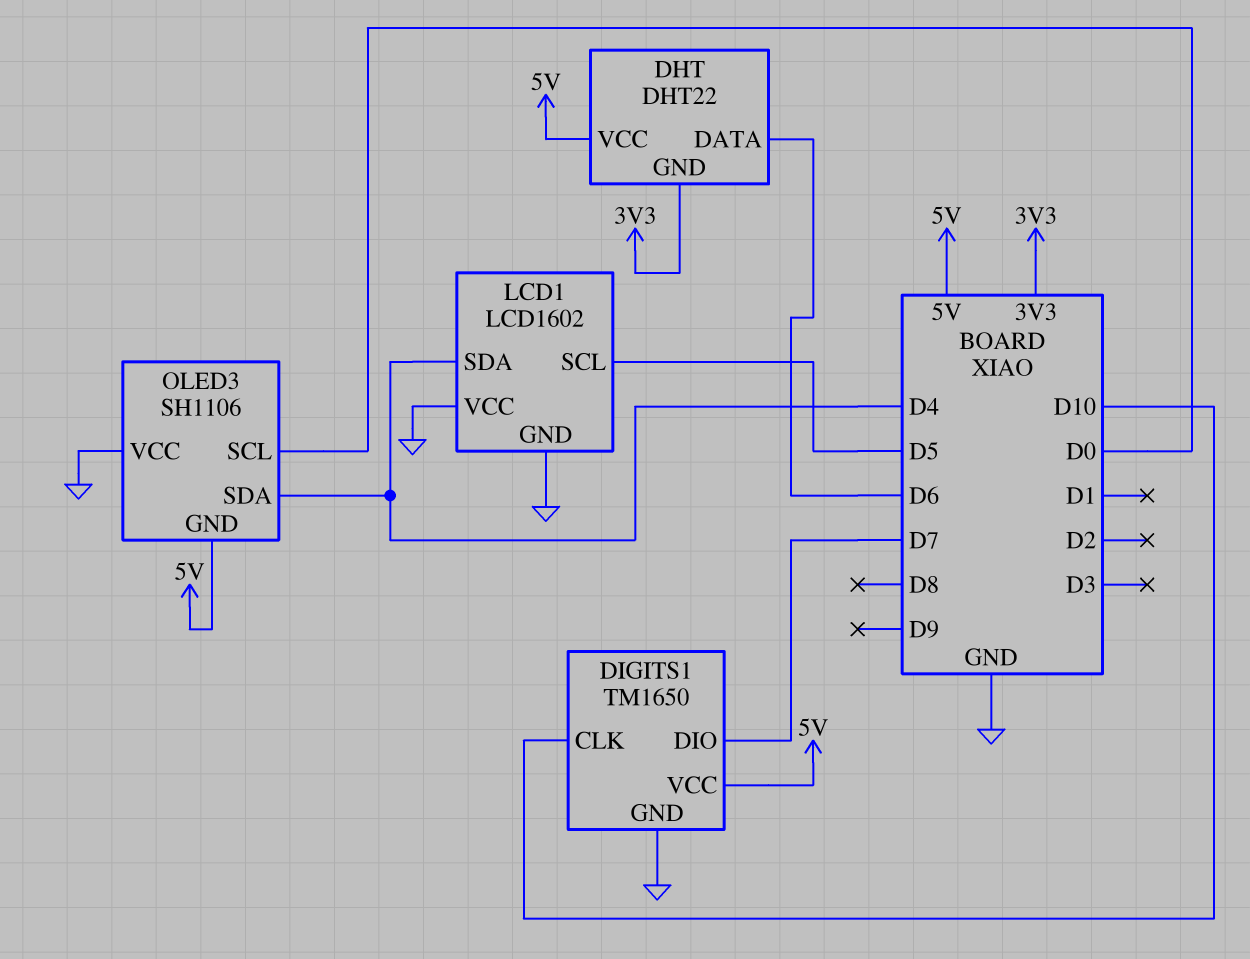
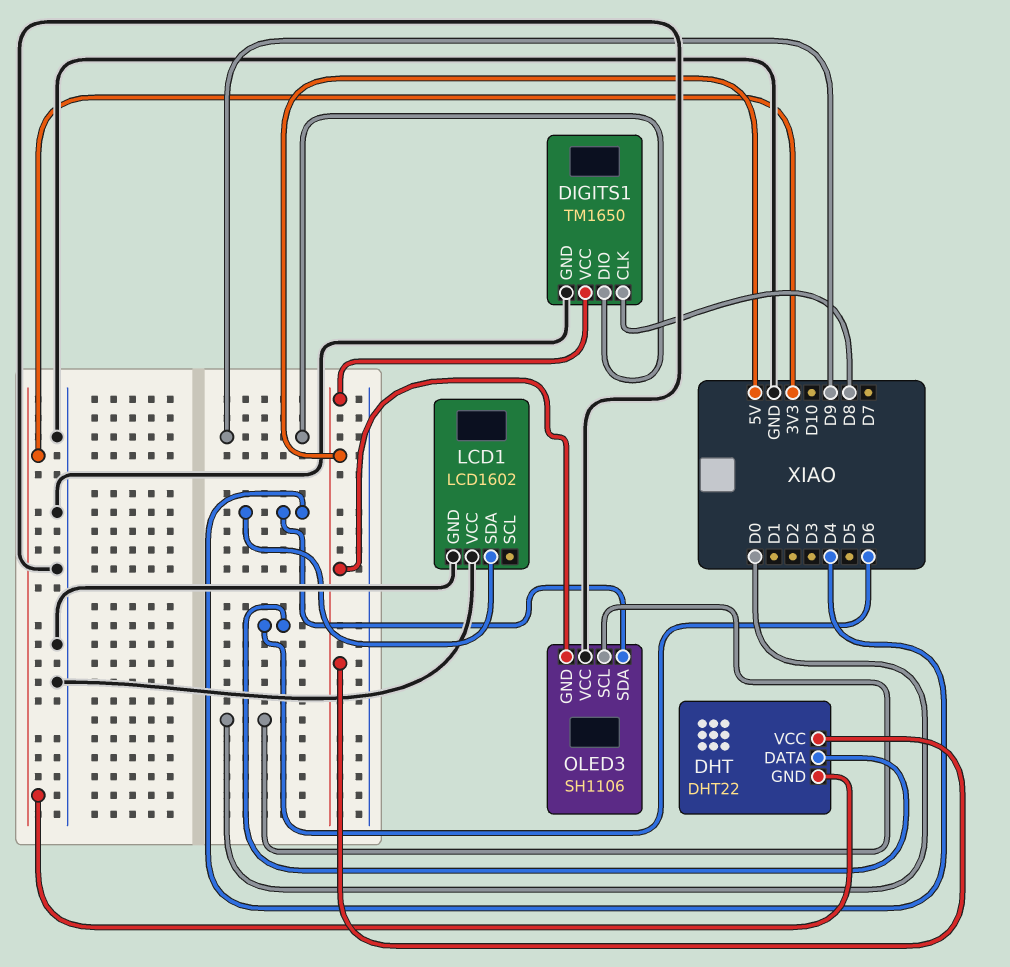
DIGITS1 pin CLK: D10 -> D8
DIGITS1 pin DIO: D7 -> D9
LCD1 pin SCL: D5 -> none

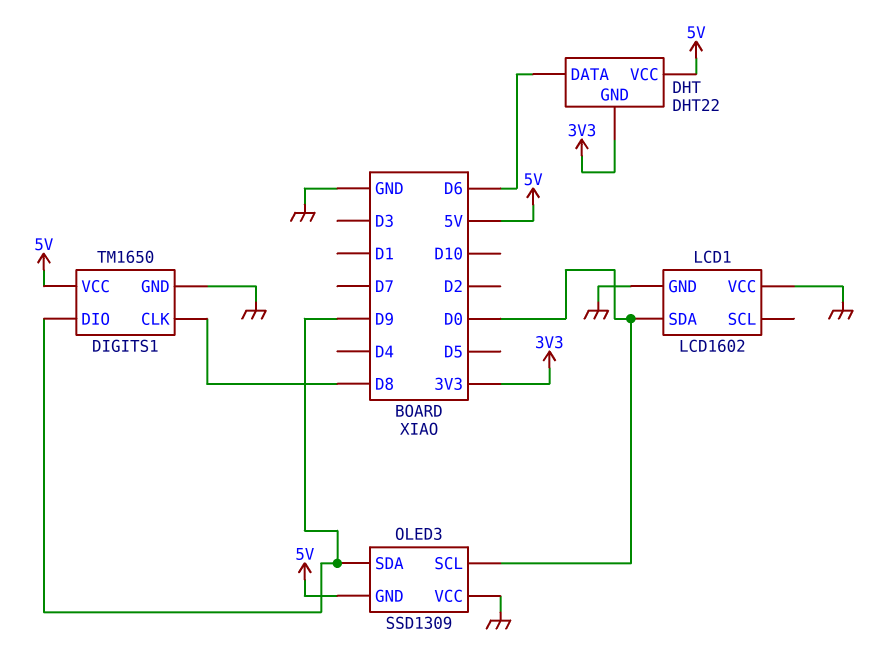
LCD1 pin SDA: D4 -> D0
OLED3: SH1106 -> SSD1309
OLED3 pin SDA: D4 -> D9

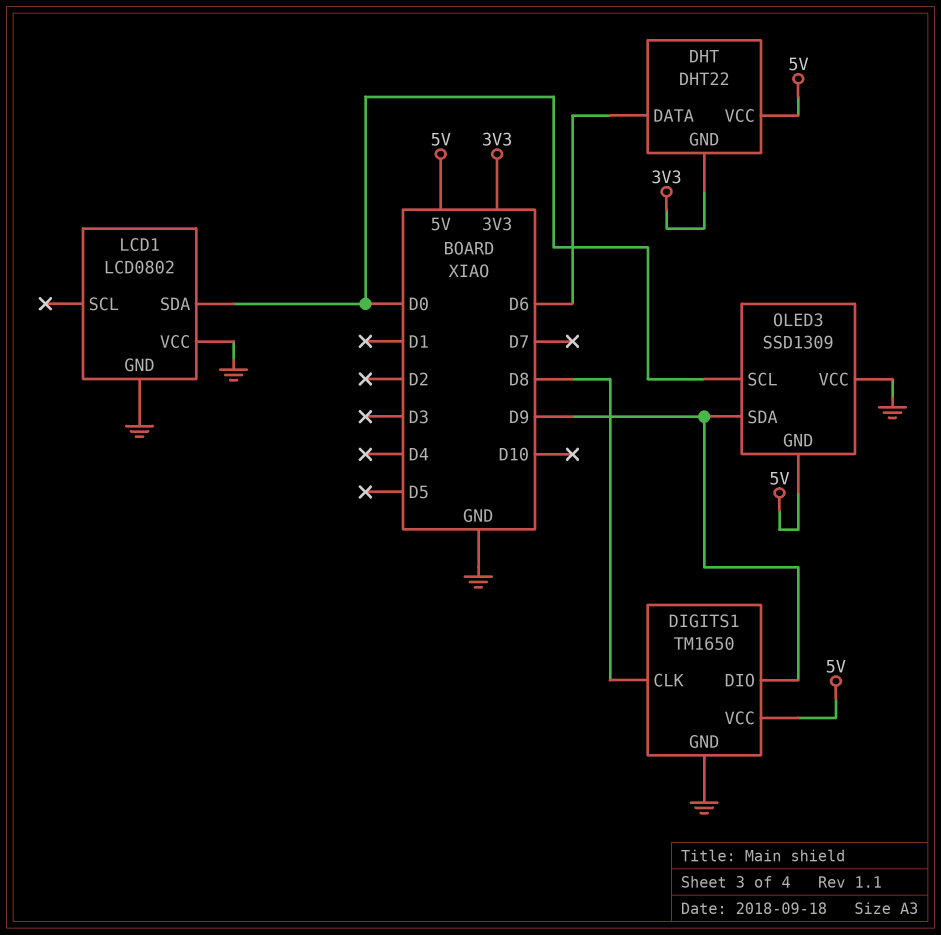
LCD1: LCD1602 -> LCD0802

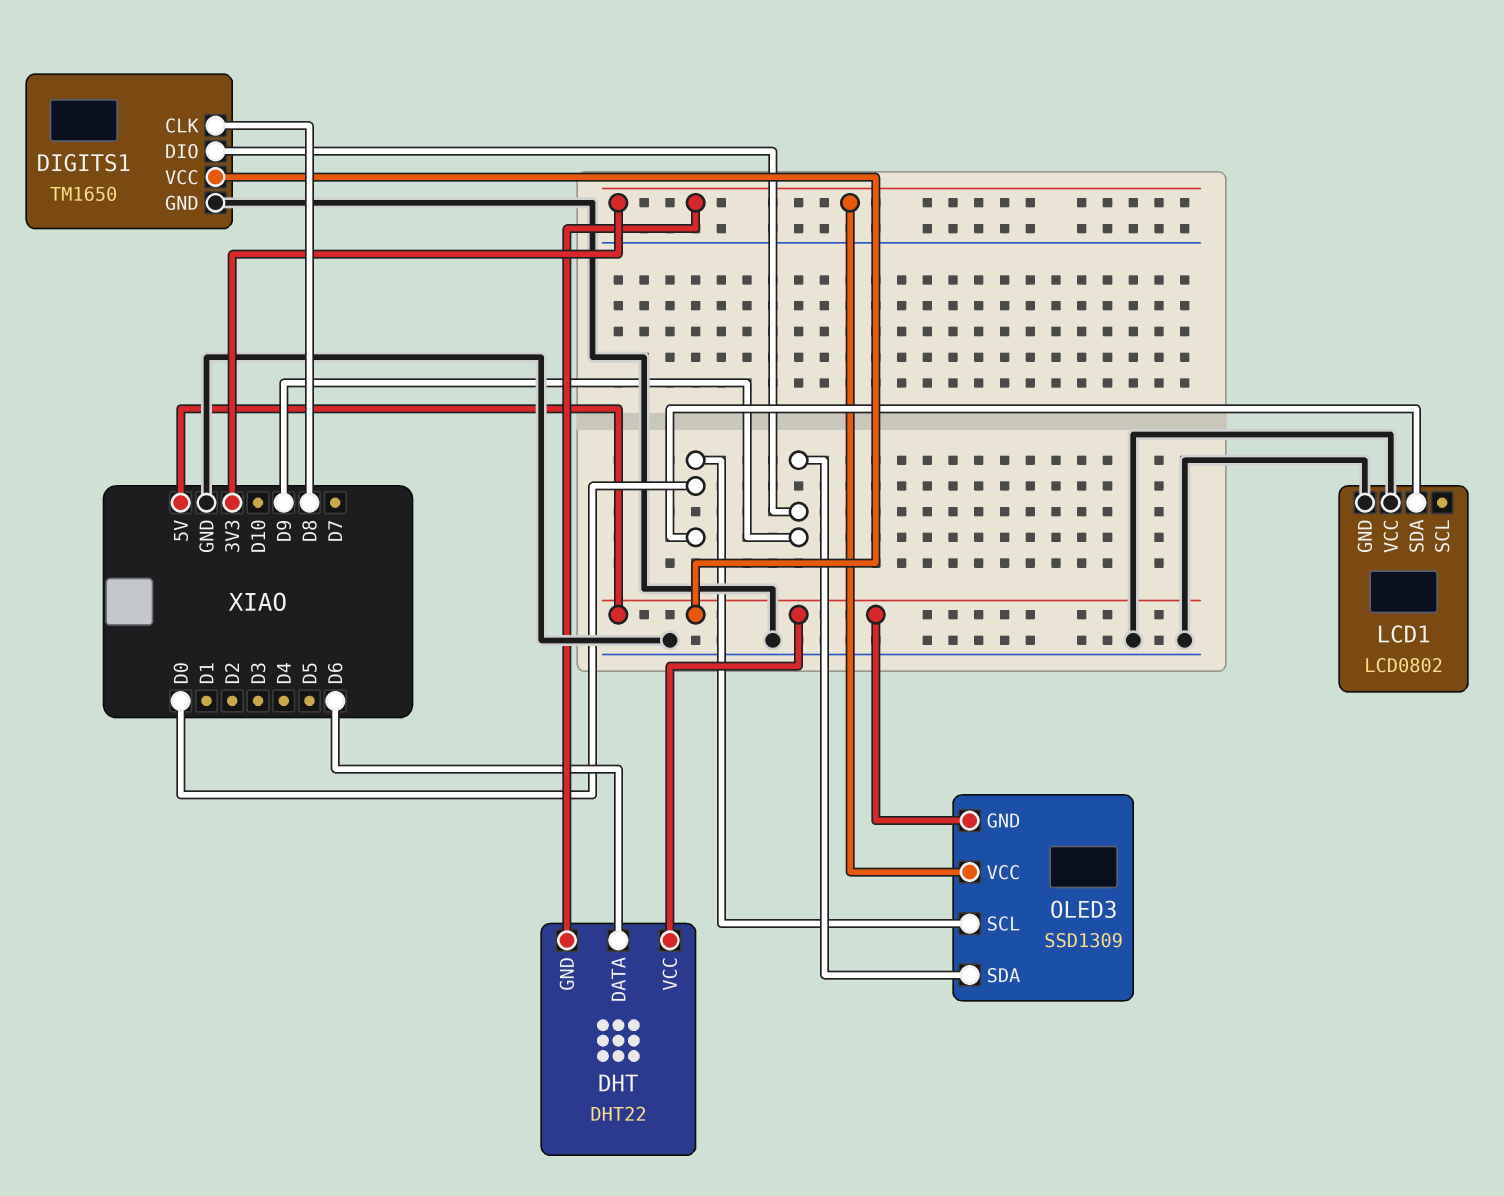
OLED3 pin VCC: GND -> 3V3

